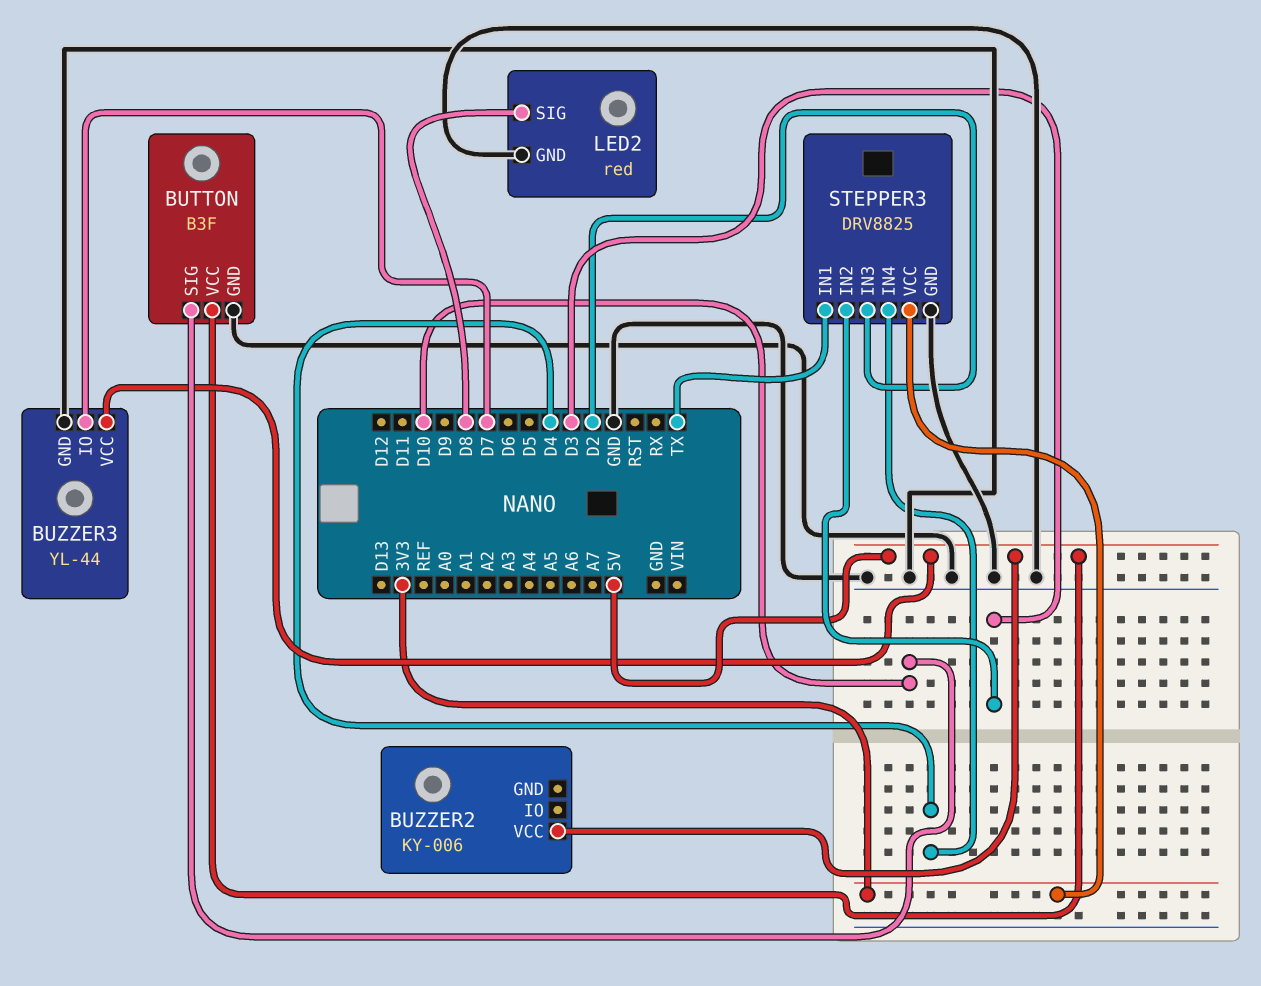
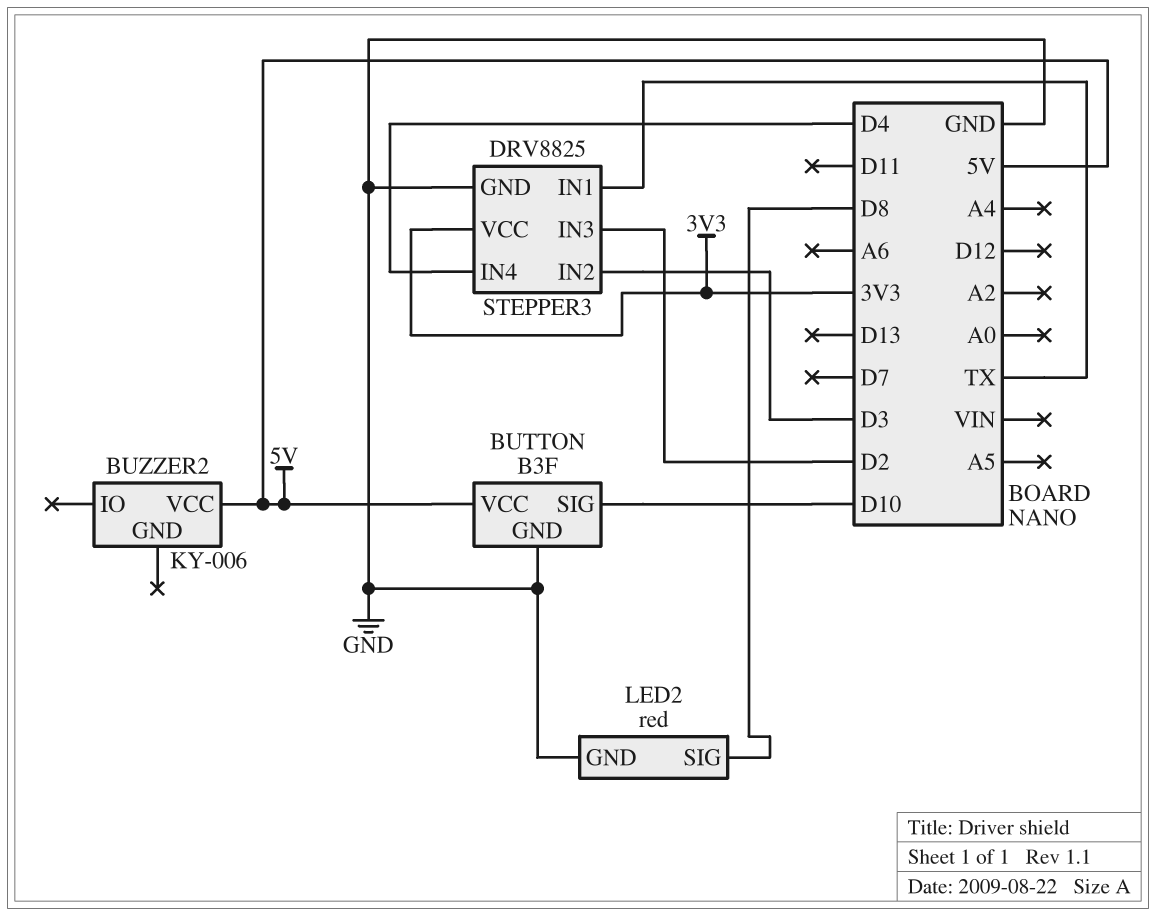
BUZZER3: YL-44 -> none
BUZZER3 pin GND: GND -> none
BUZZER3 pin IO: D7 -> none
BUZZER3 pin VCC: 5V -> none

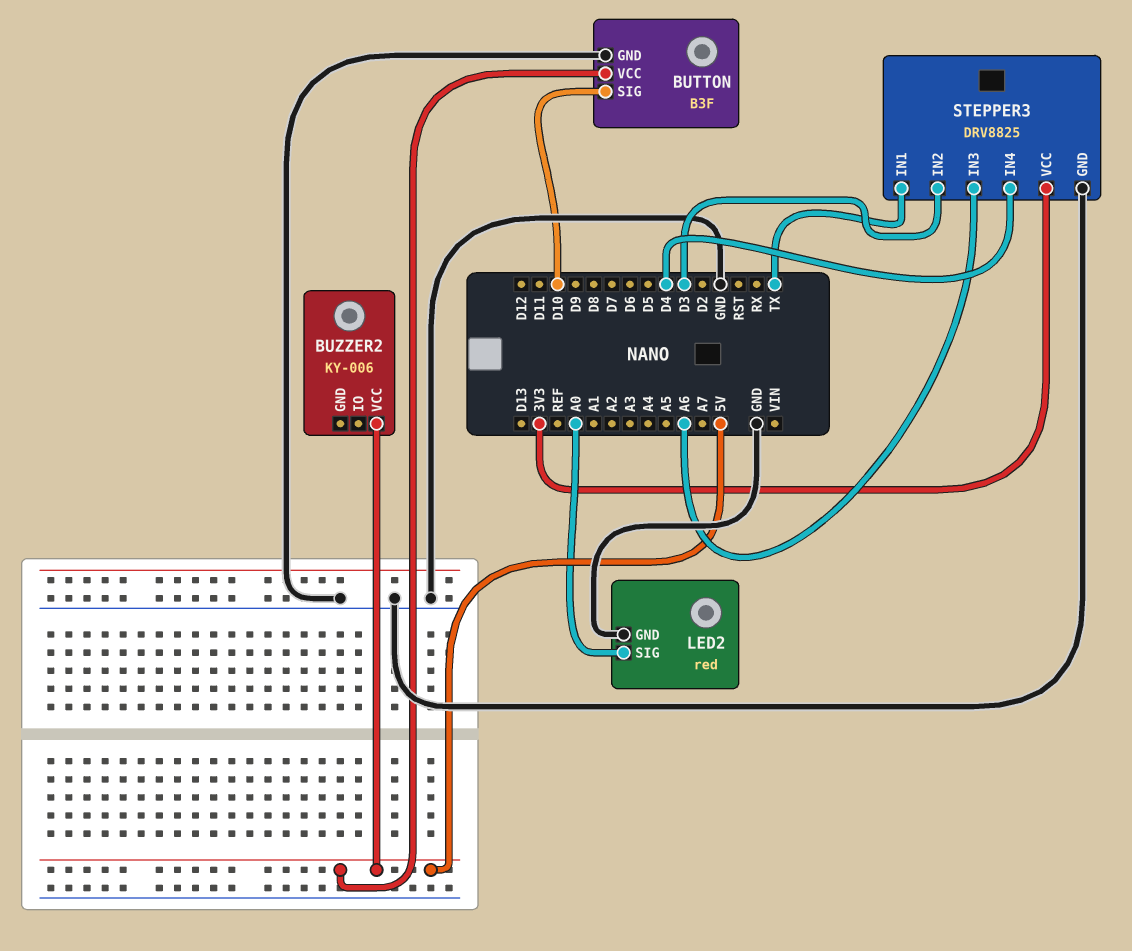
LED2 pin SIG: D8 -> A0
STEPPER3 pin IN3: D2 -> A6

